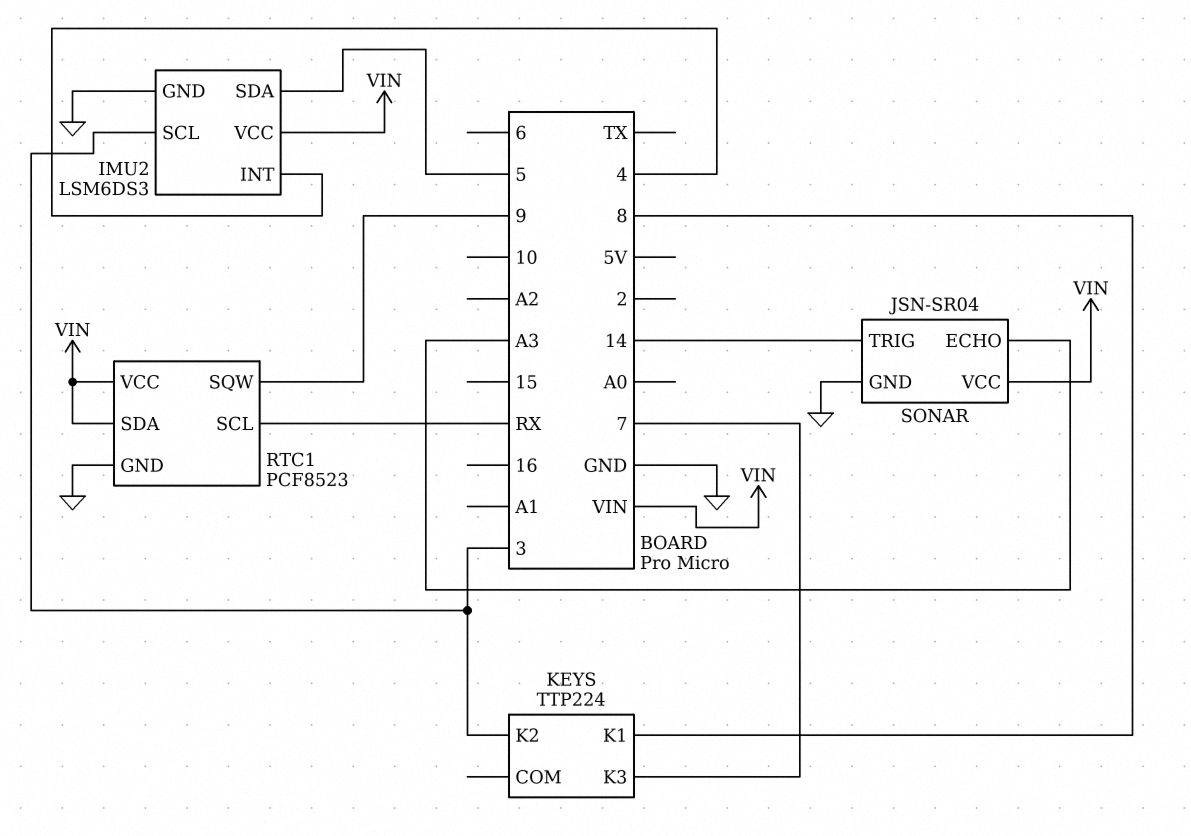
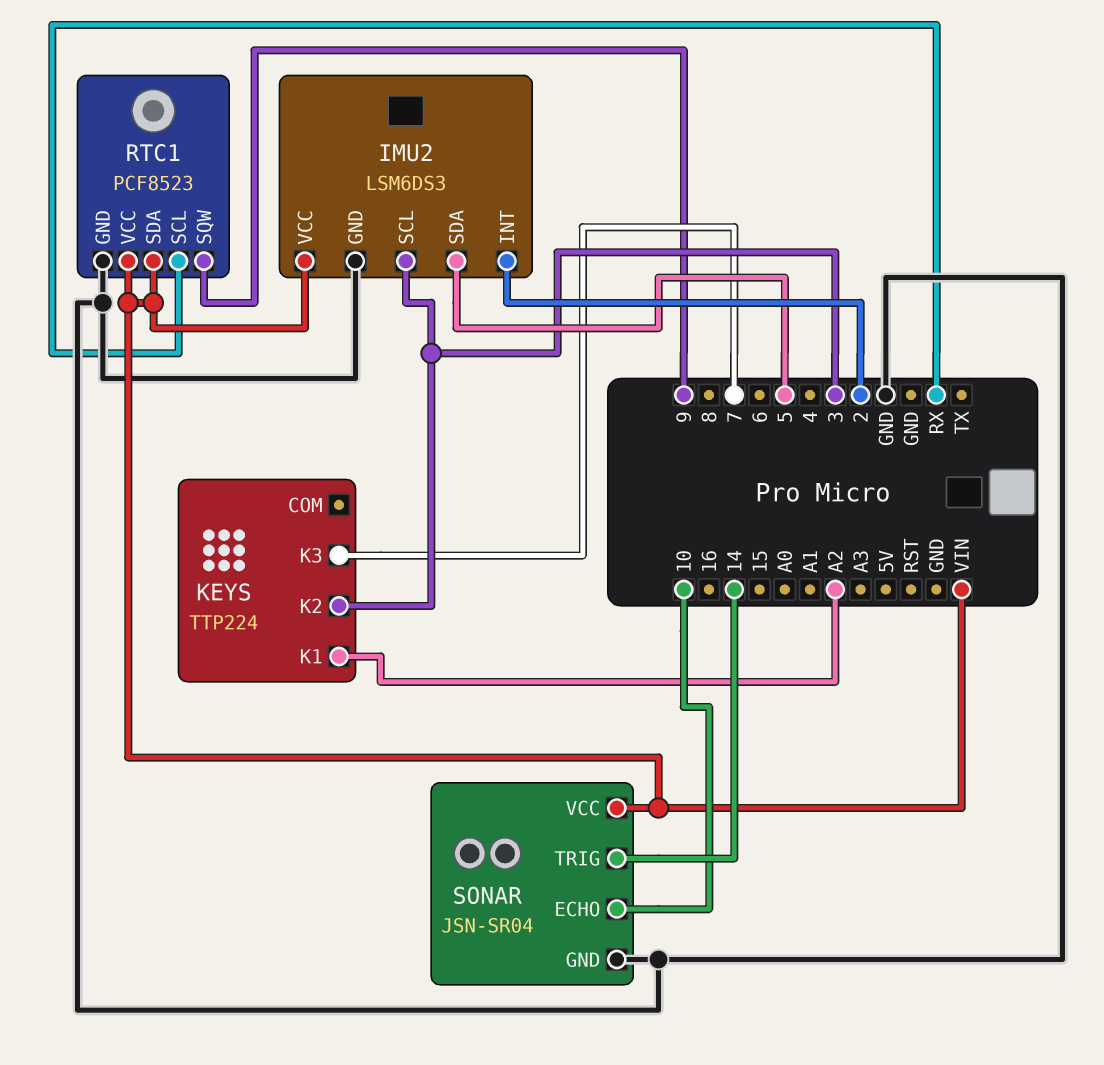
IMU2 pin INT: 4 -> 2
KEYS pin K1: 8 -> A2
SONAR pin ECHO: A3 -> 10

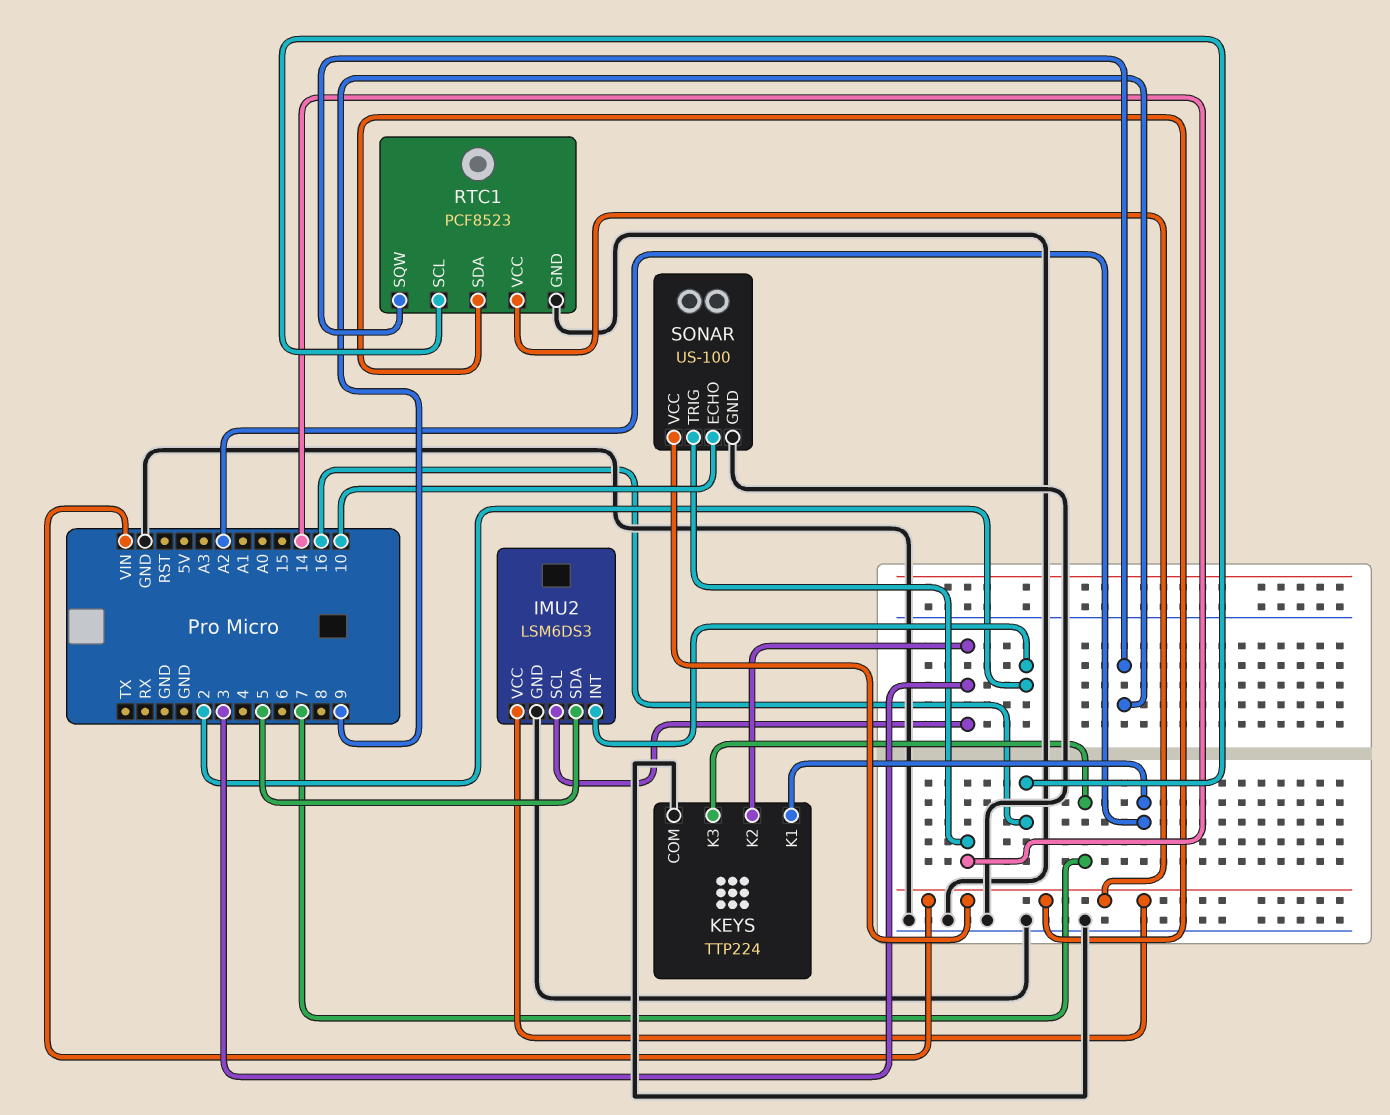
KEYS pin COM: none -> GND
RTC1 pin SCL: RX -> 16
SONAR: JSN-SR04 -> US-100

